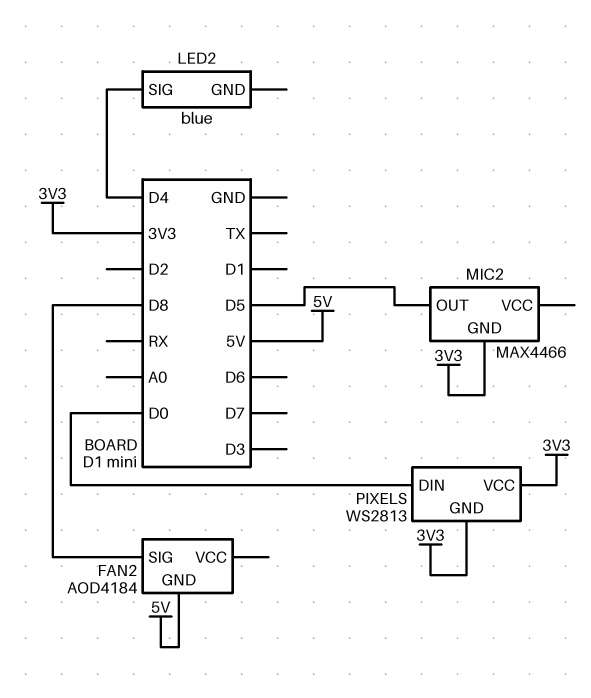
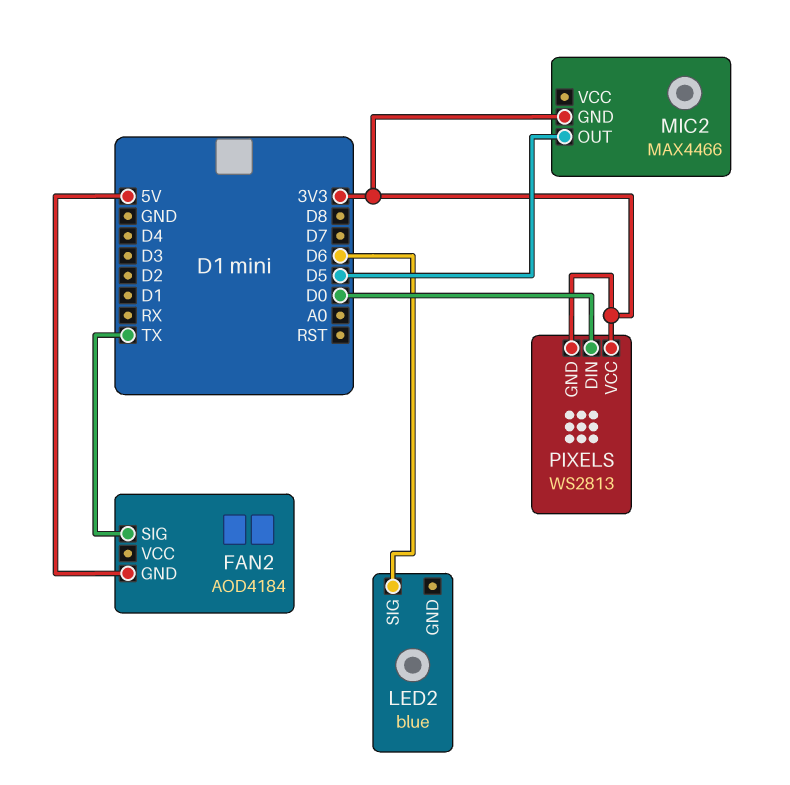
FAN2 pin SIG: D8 -> TX
LED2 pin SIG: D4 -> D6

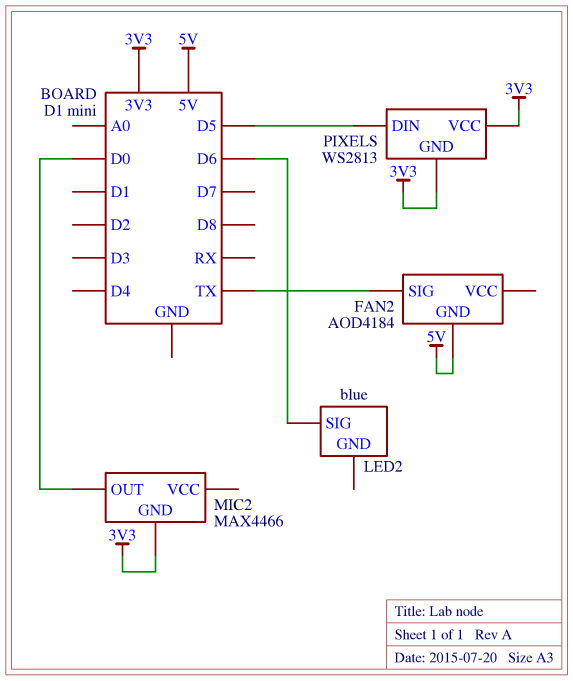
MIC2 pin OUT: D5 -> D0
PIXELS pin DIN: D0 -> D5

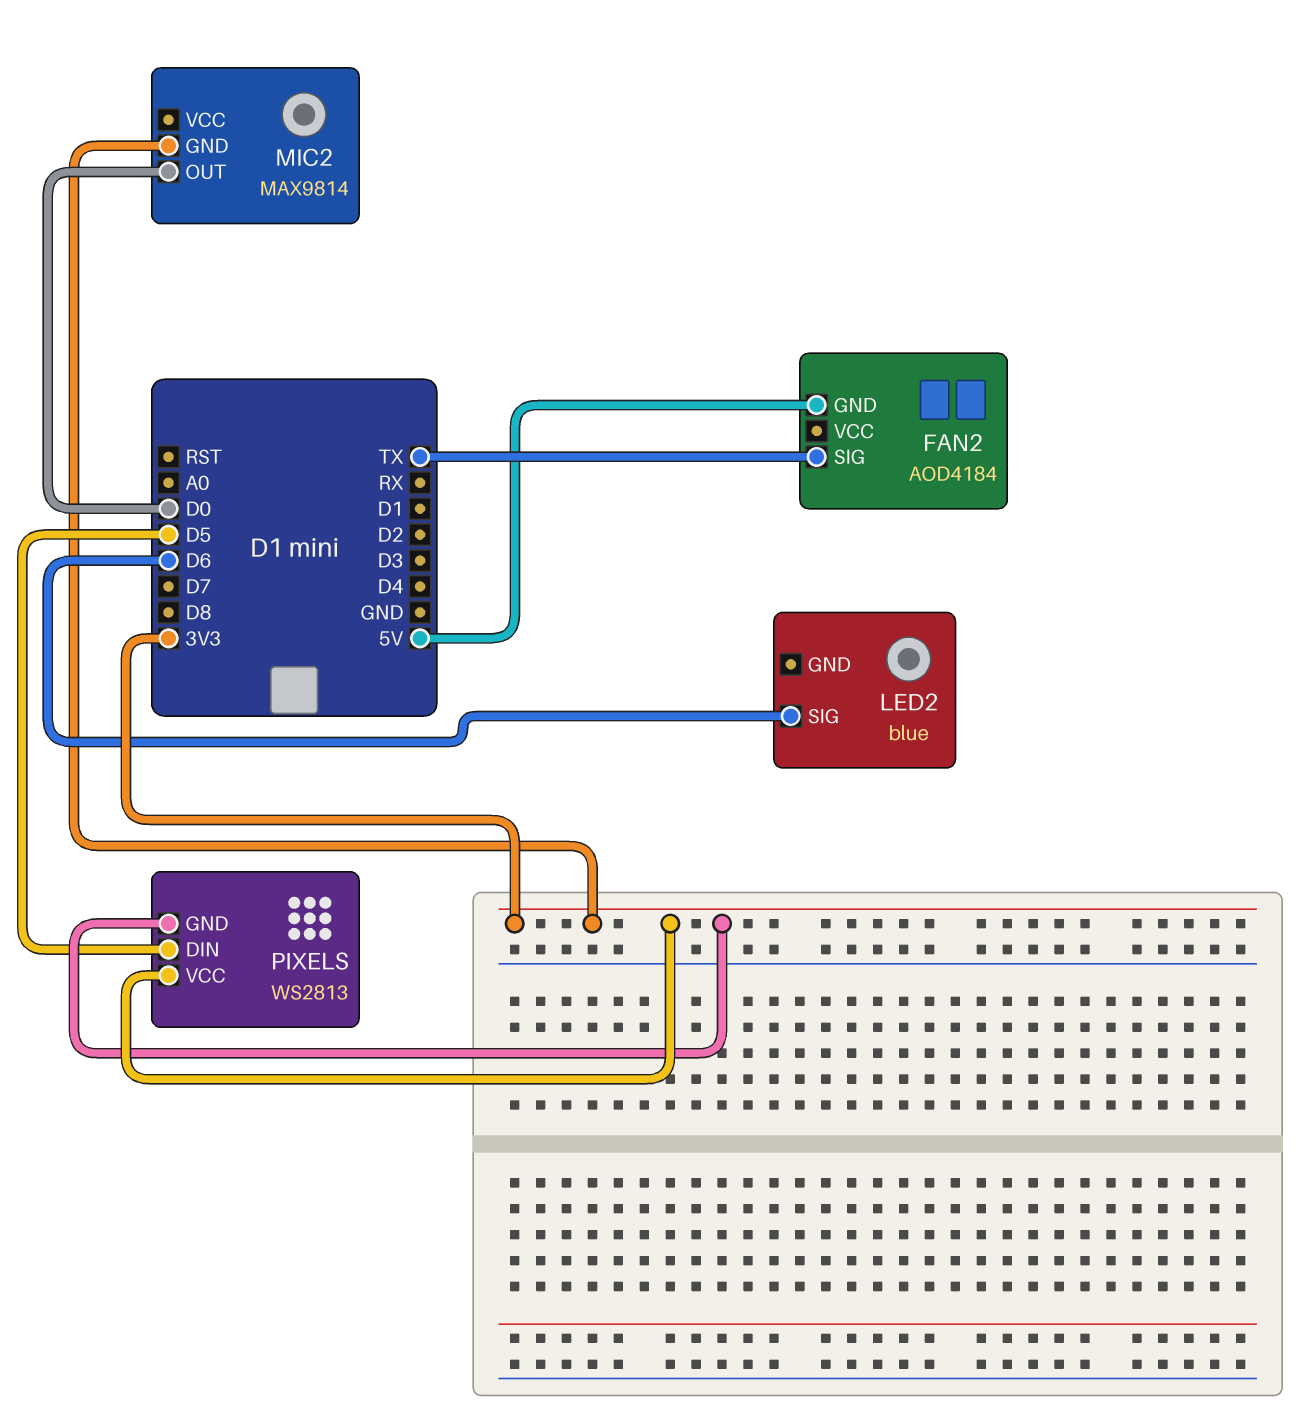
MIC2: MAX4466 -> MAX9814

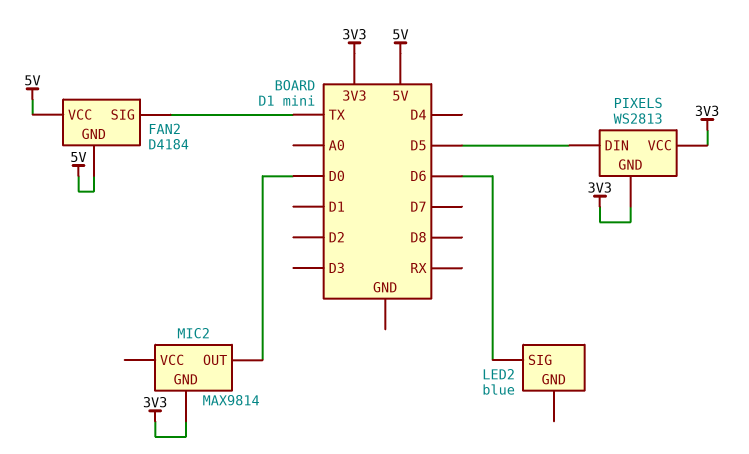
FAN2: AOD4184 -> D4184
FAN2 pin VCC: none -> 5V

